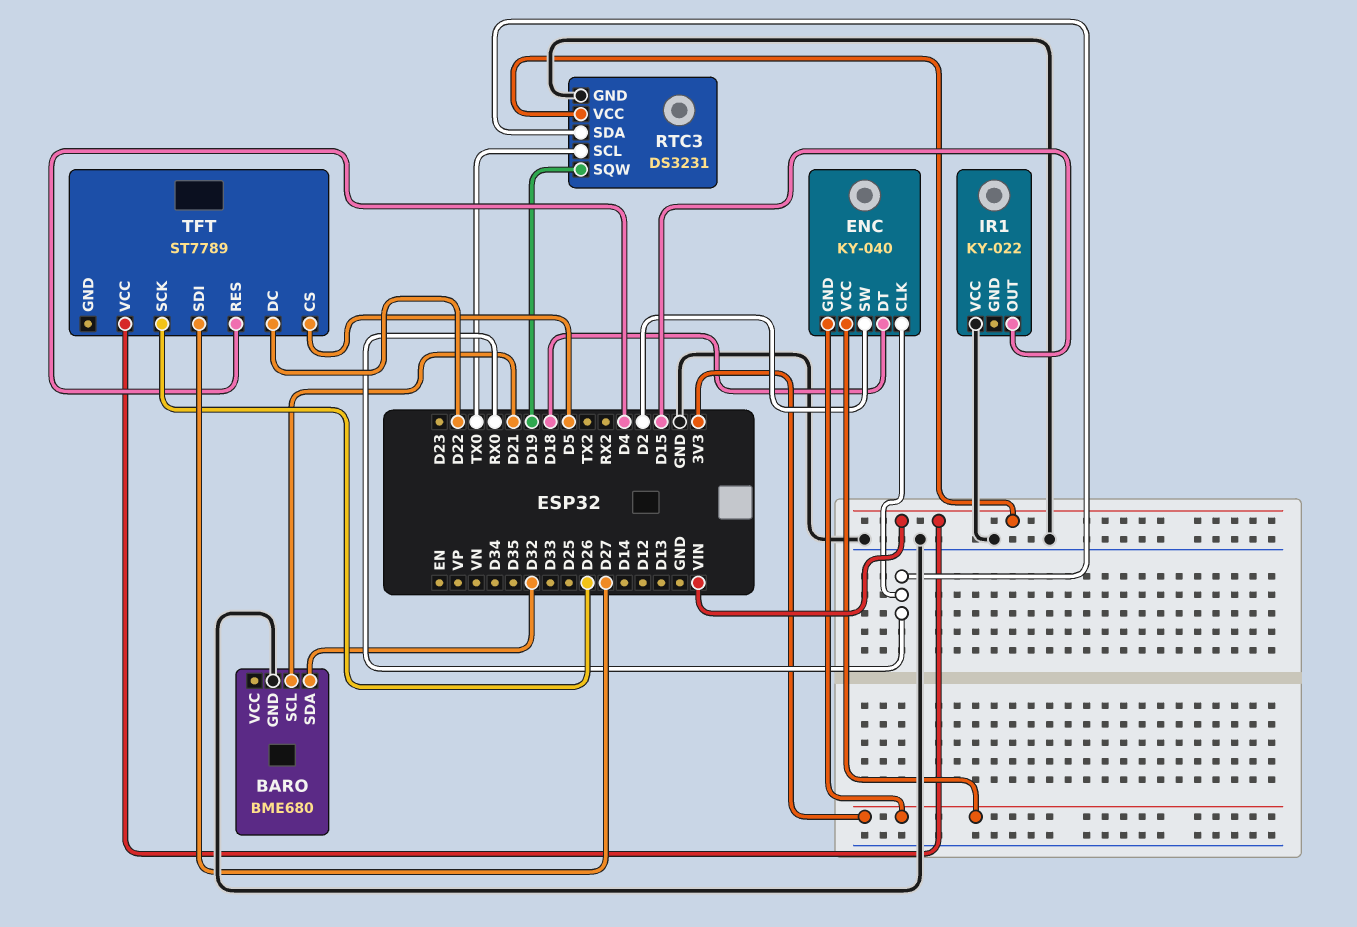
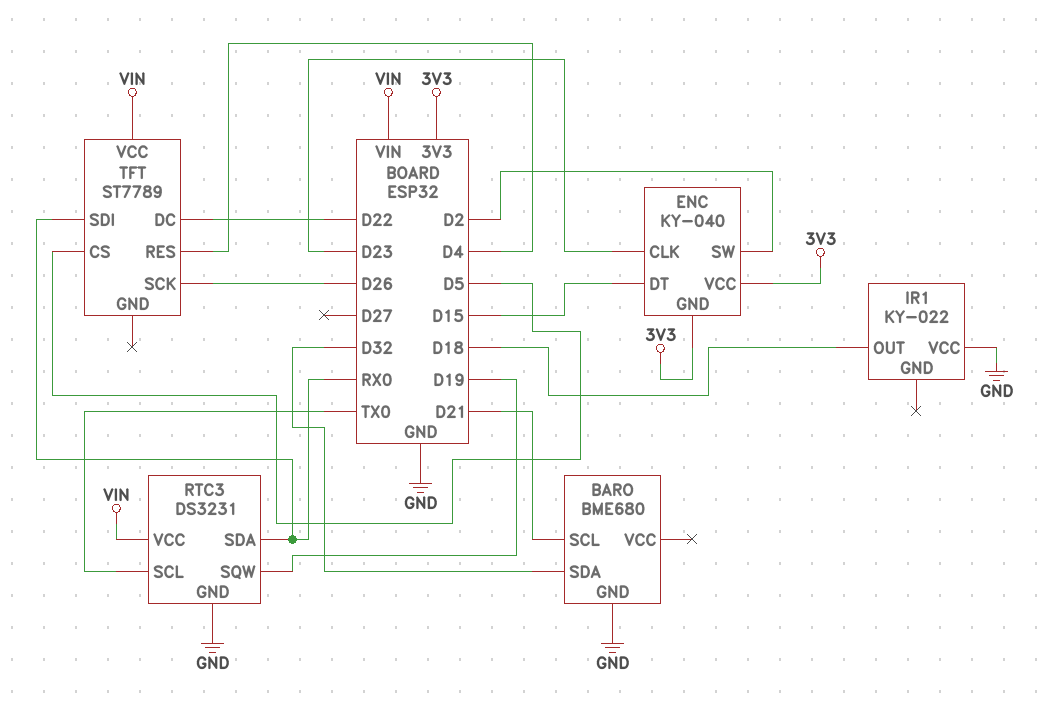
ENC pin CLK: RX0 -> D23
ENC pin DT: D18 -> D15
IR1 pin OUT: D15 -> D18
TFT pin SDI: D27 -> RX0

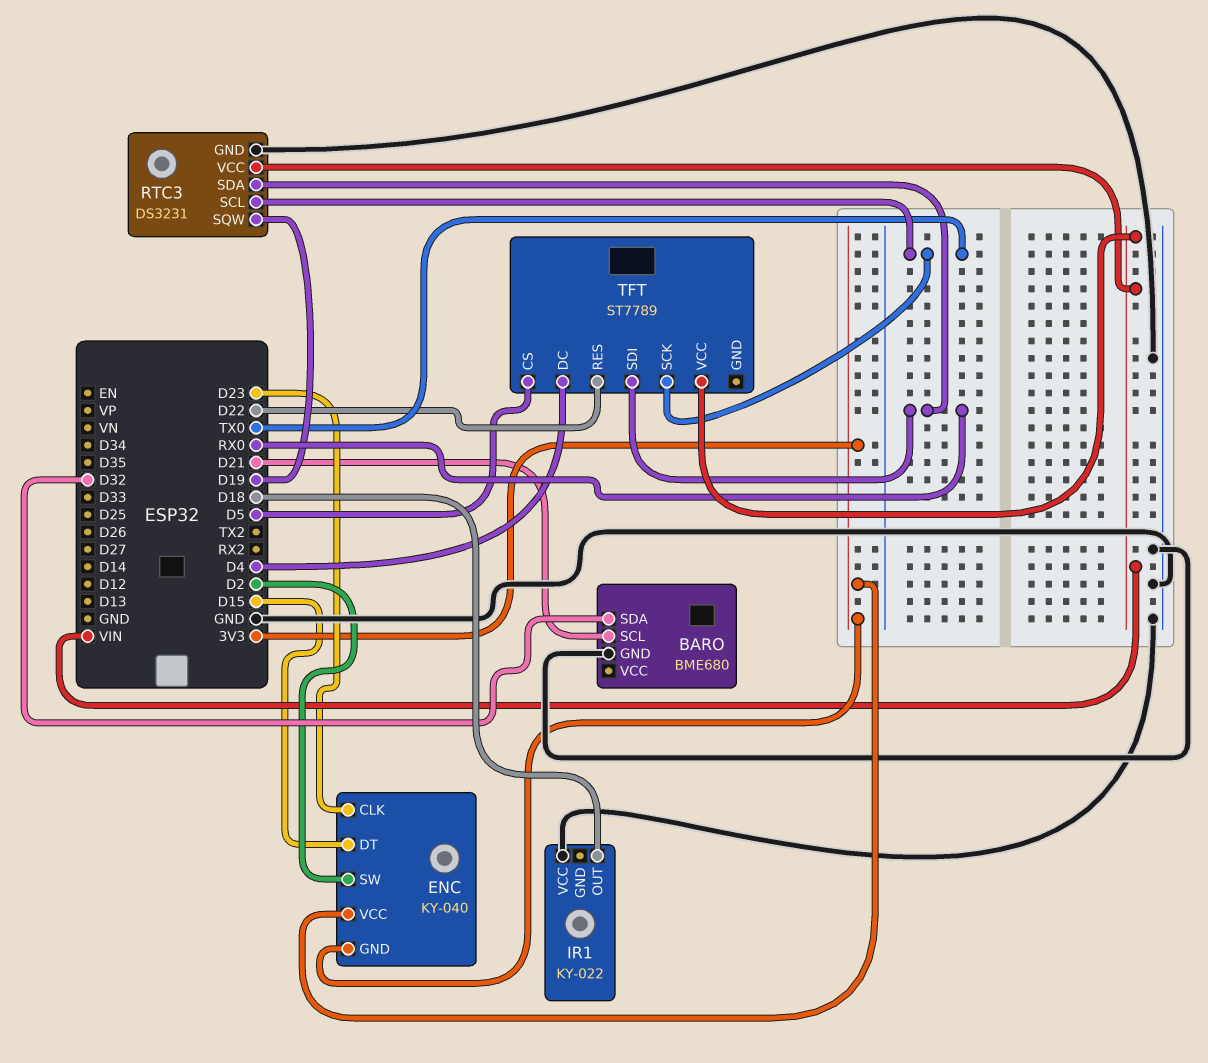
TFT pin DC: D22 -> D4
TFT pin RES: D4 -> D22
TFT pin SCK: D26 -> TX0

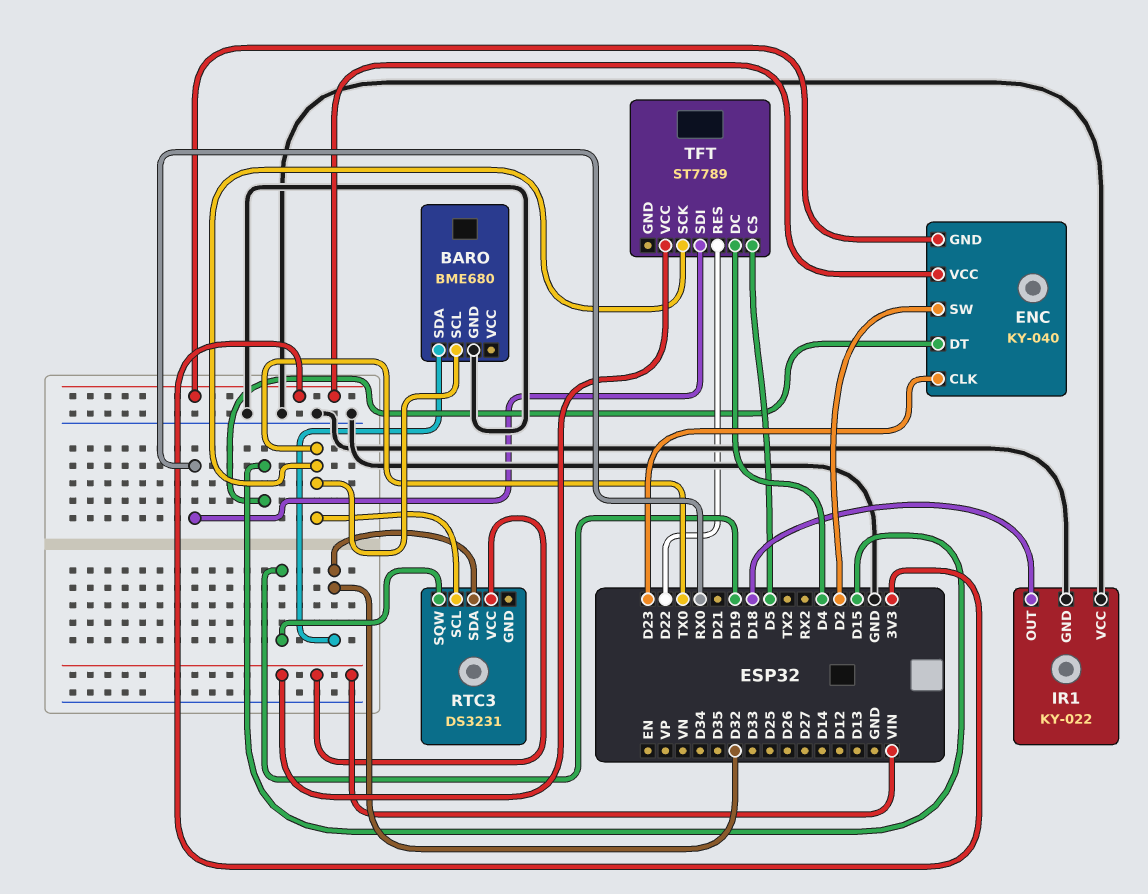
BARO pin SCL: D21 -> TX0
IR1 pin GND: none -> GND
RTC3 pin GND: GND -> none
RTC3 pin SDA: RX0 -> D32

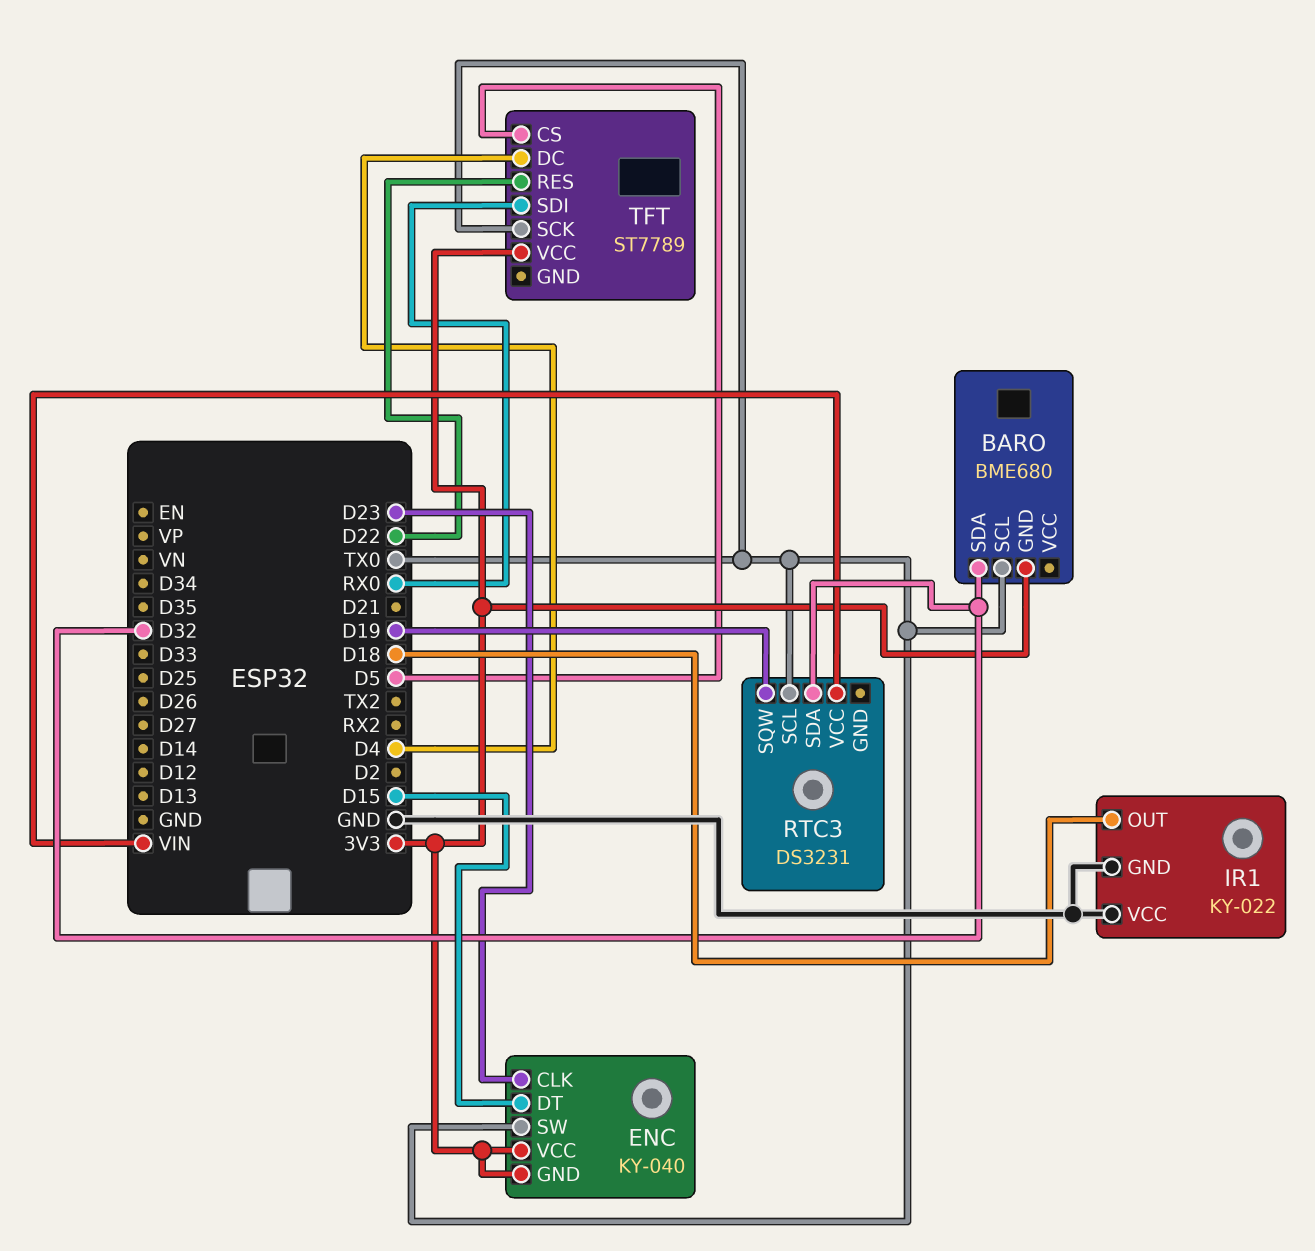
BARO pin GND: GND -> 3V3
ENC pin SW: D2 -> TX0
TFT pin VCC: VIN -> 3V3

